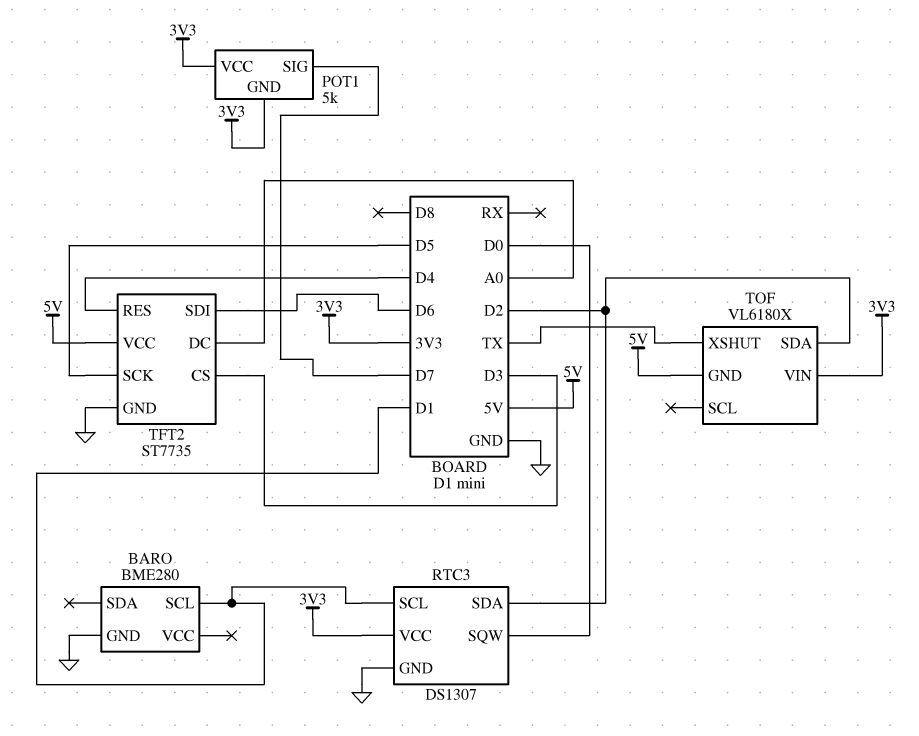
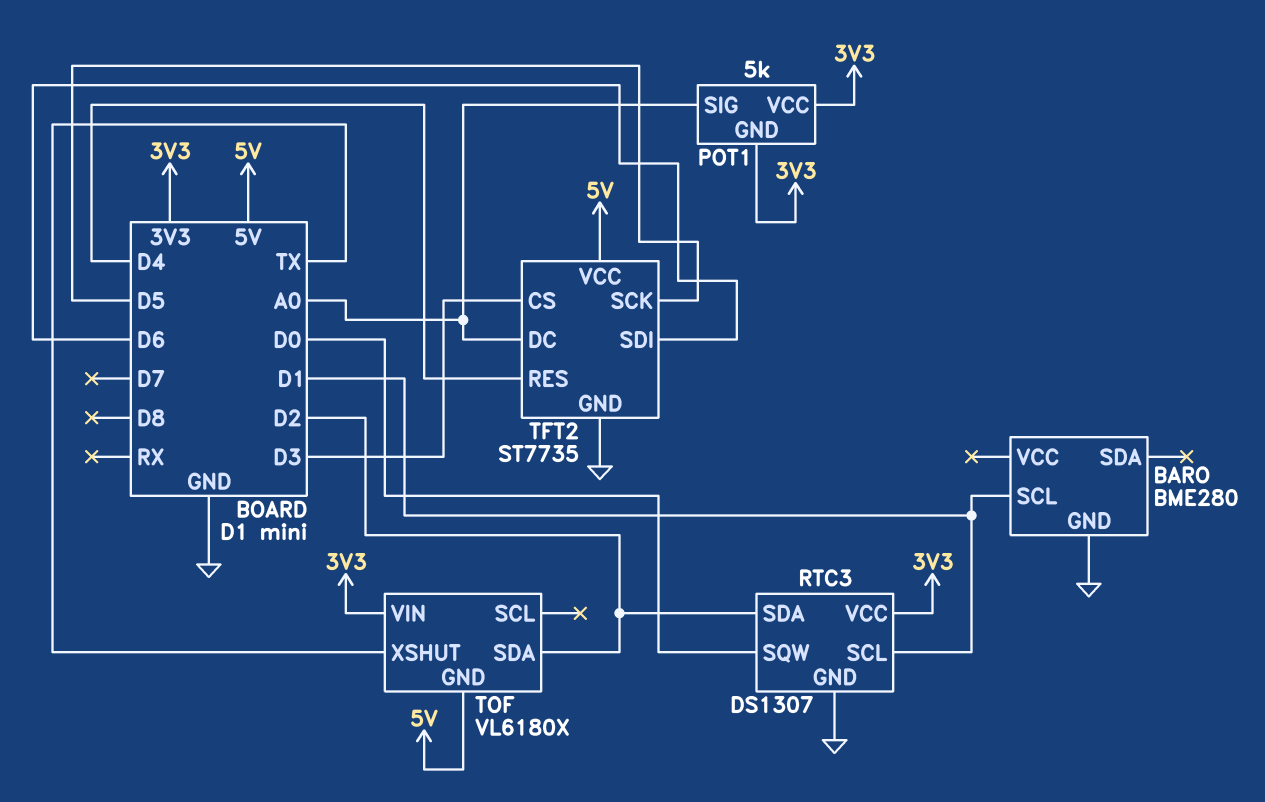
POT1 pin SIG: D7 -> A0

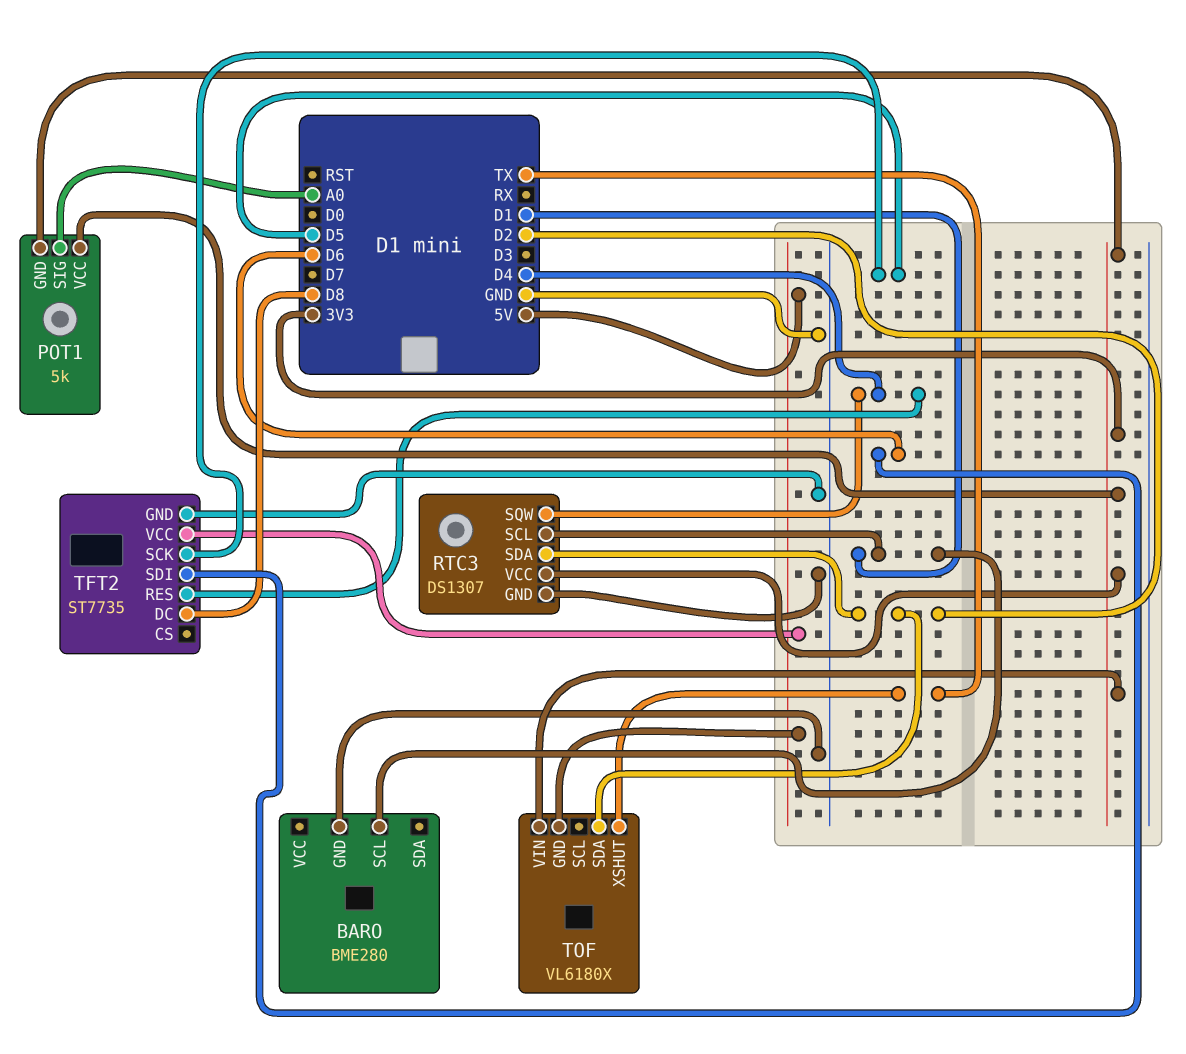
RTC3 pin SQW: D0 -> D4
TFT2 pin CS: D3 -> none
TFT2 pin DC: A0 -> D8

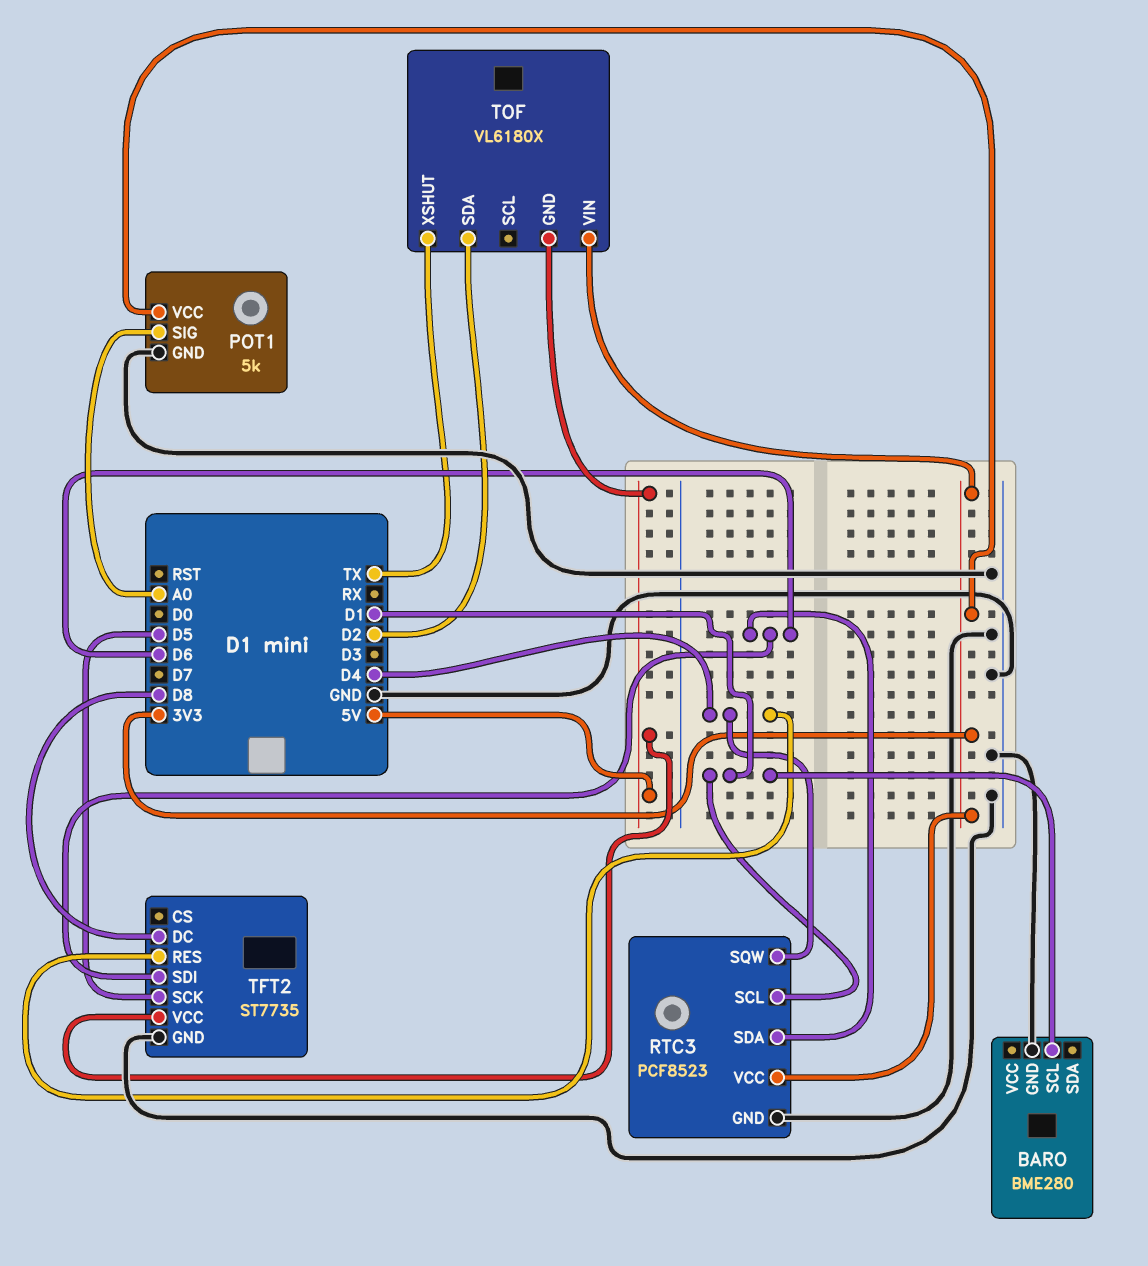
POT1 pin GND: 3V3 -> GND
RTC3: DS1307 -> PCF8523
RTC3 pin SDA: D2 -> D6

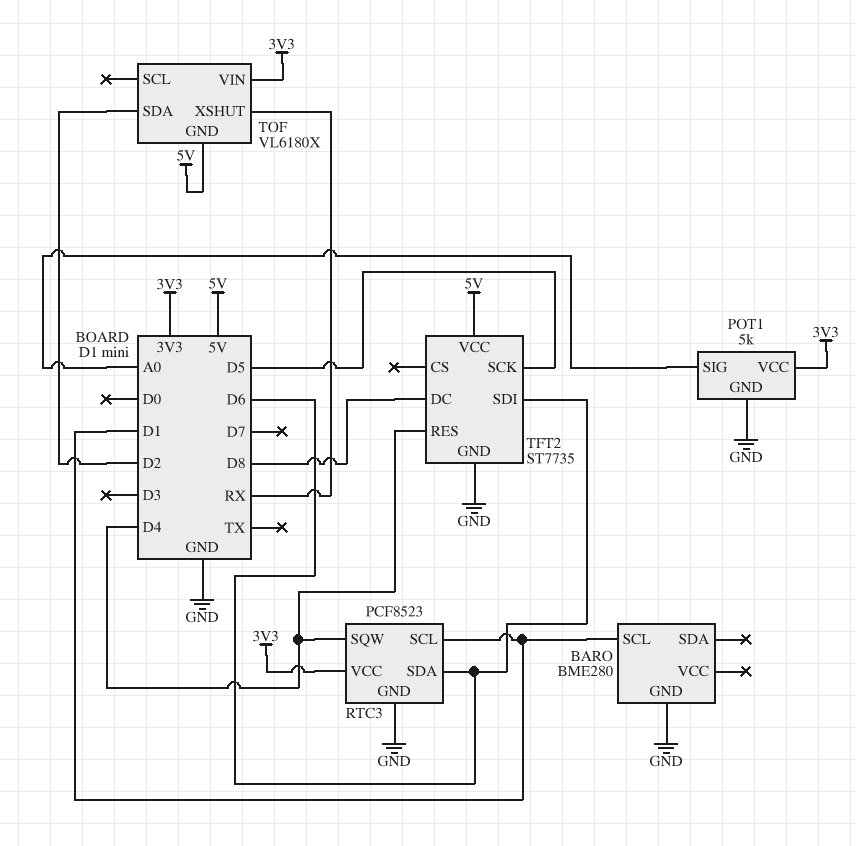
TOF pin XSHUT: TX -> RX

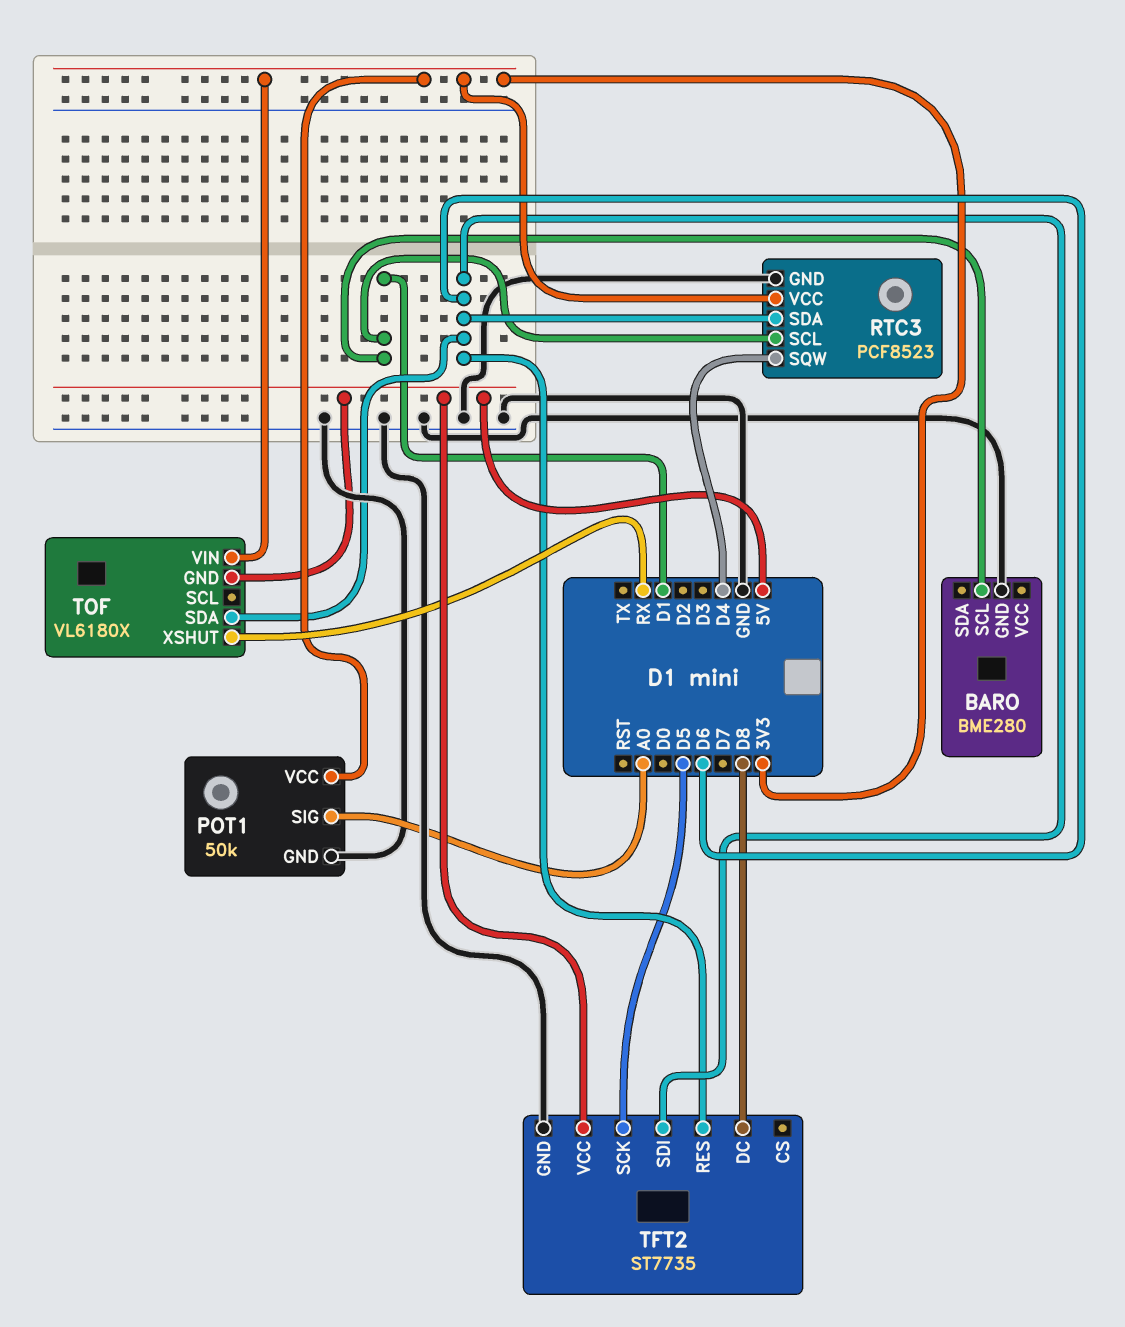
POT1: 5k -> 50k
TFT2 pin RES: D4 -> D6
TOF pin SDA: D2 -> D6

